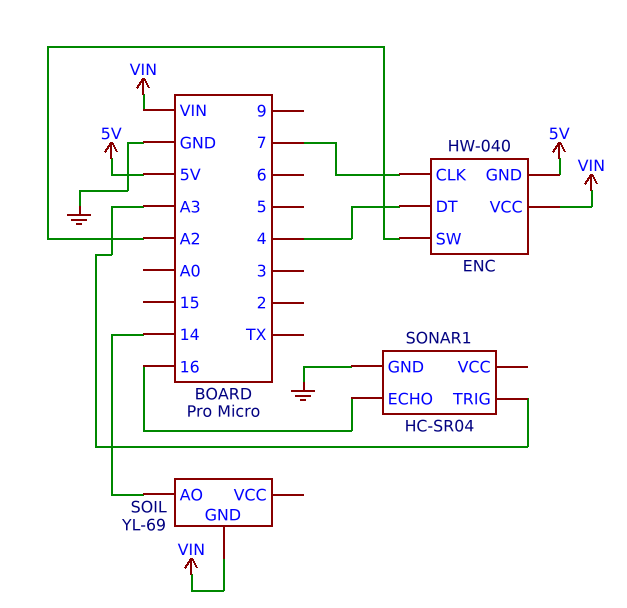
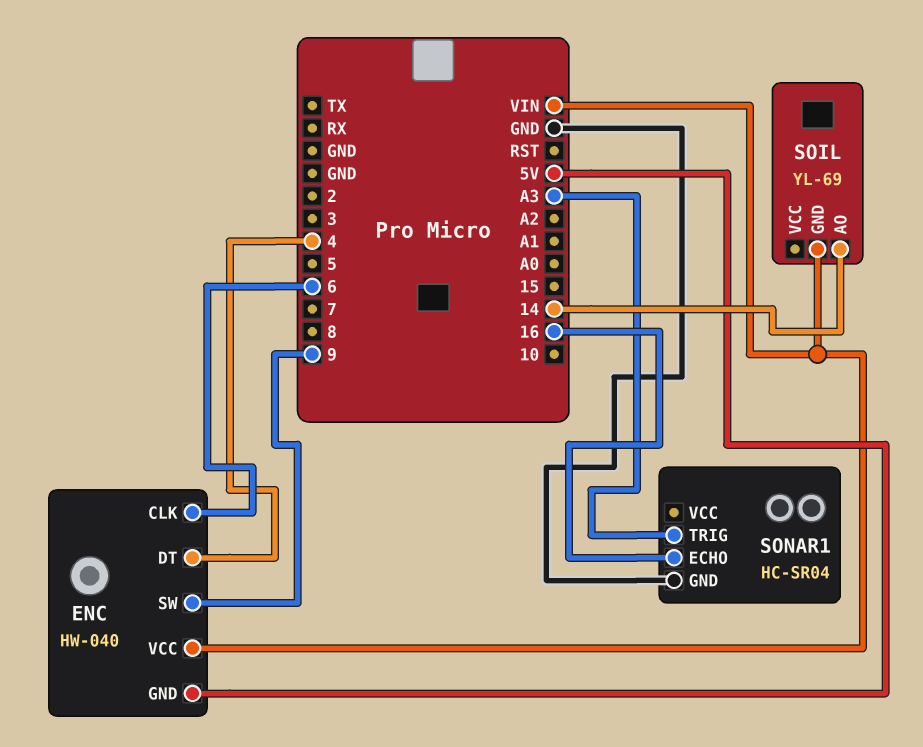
ENC pin CLK: 7 -> 6
ENC pin SW: A2 -> 9

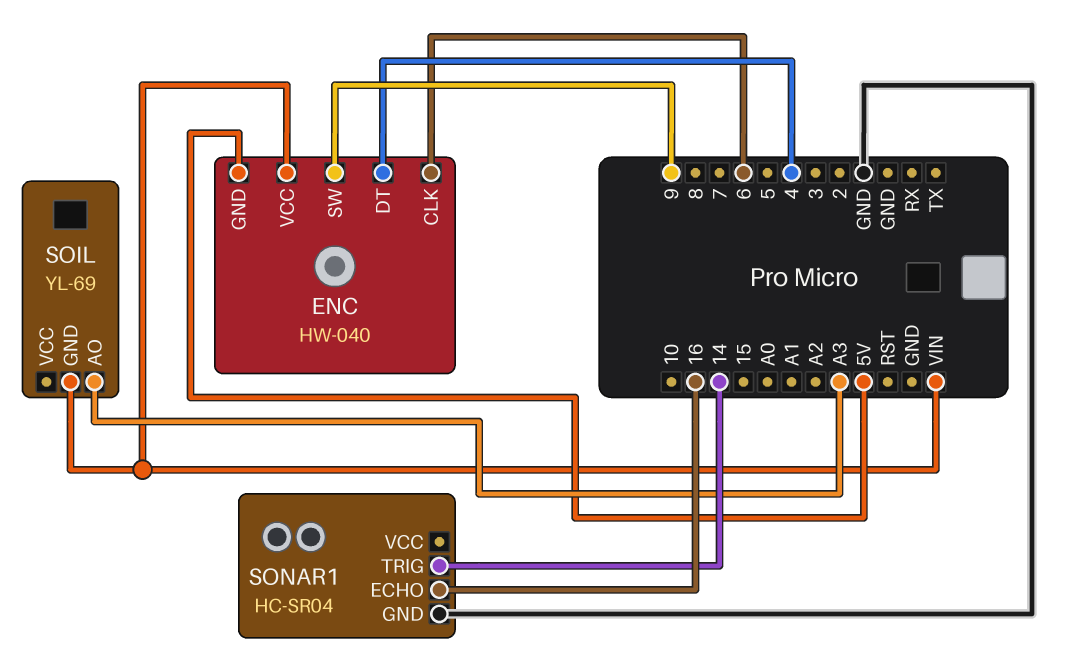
SOIL pin AO: 14 -> A3
SONAR1 pin TRIG: A3 -> 14

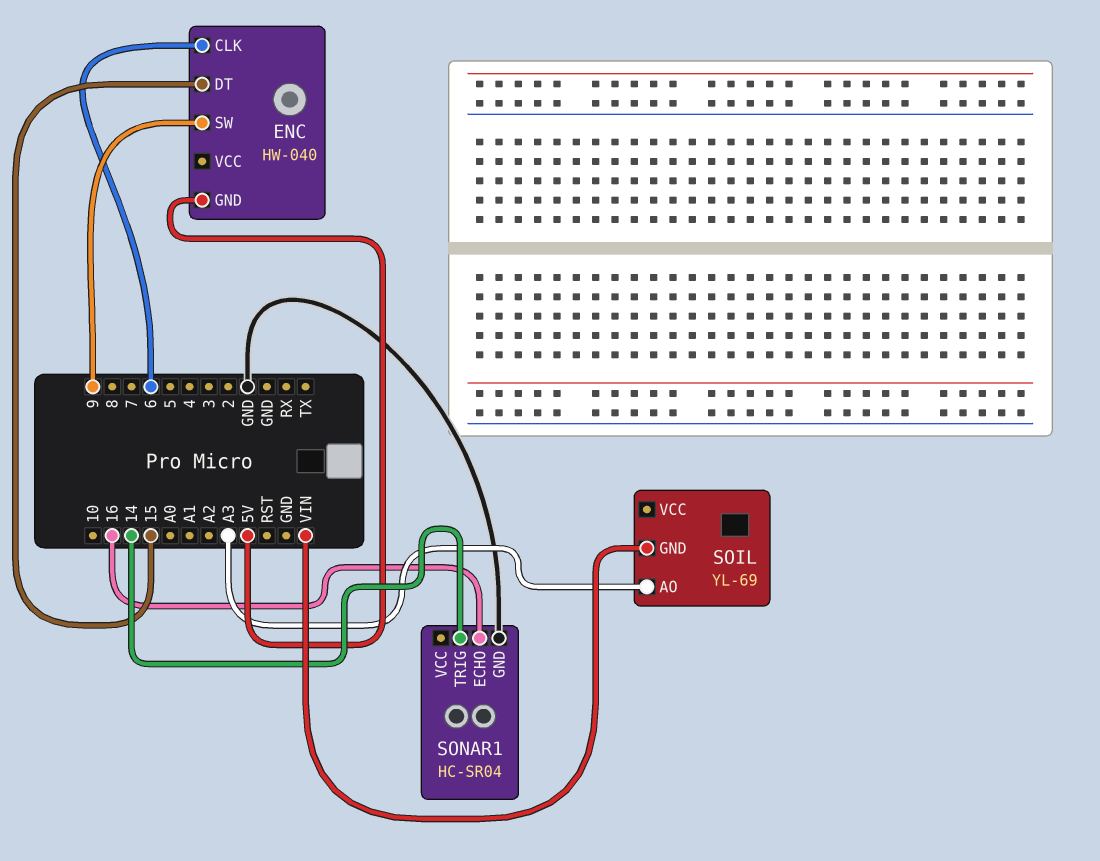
ENC pin DT: 4 -> 15
ENC pin VCC: VIN -> none

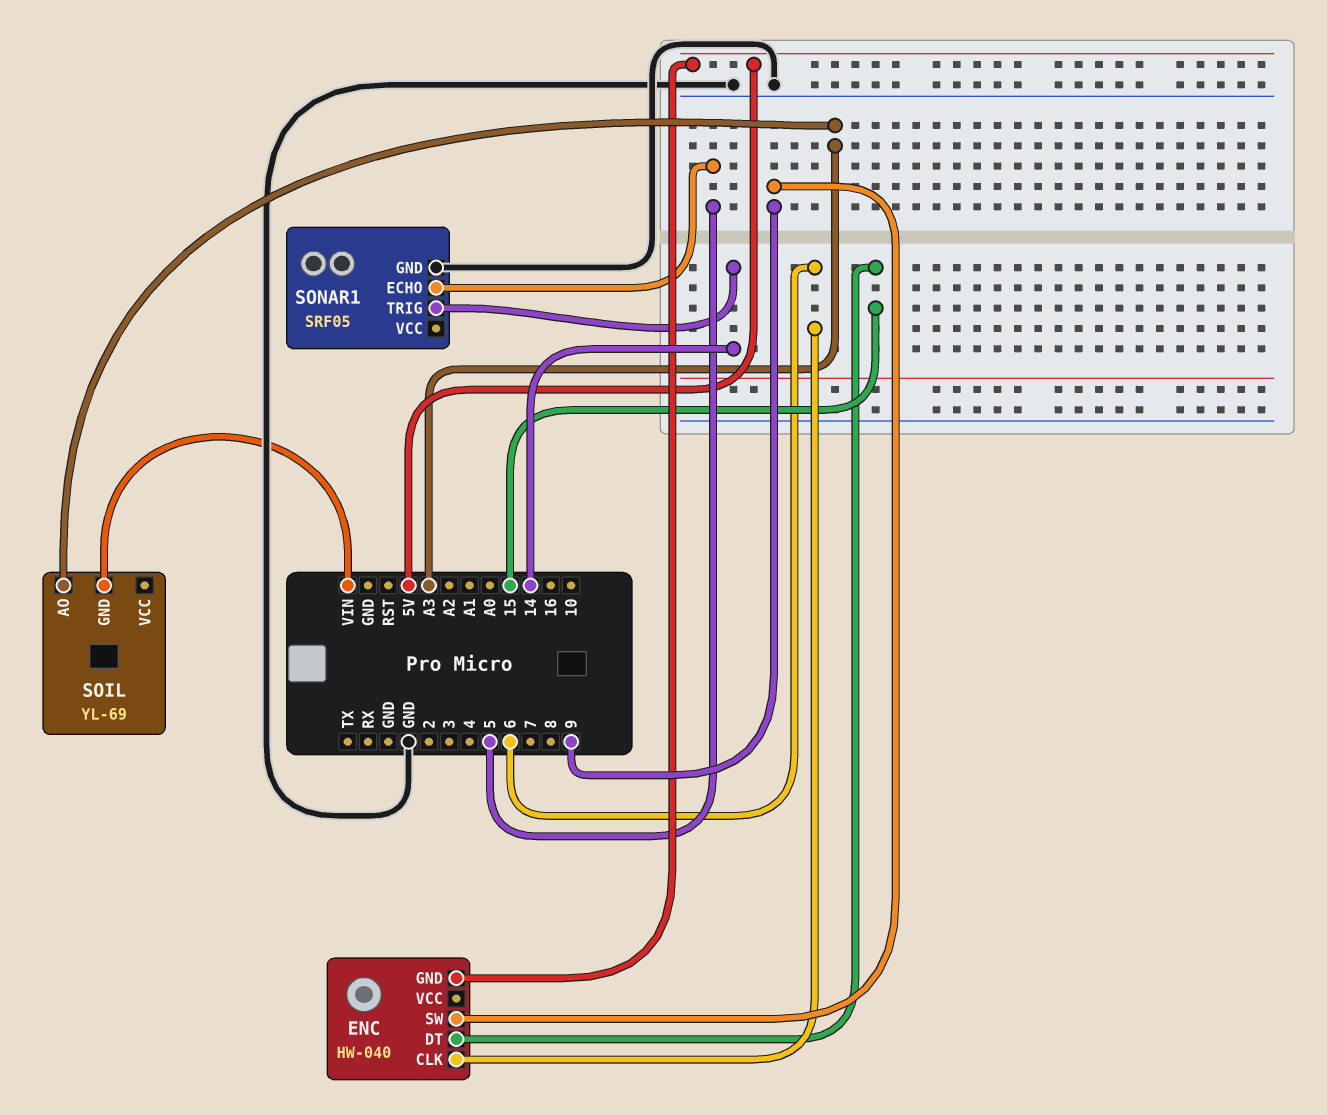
SONAR1: HC-SR04 -> SRF05
SONAR1 pin ECHO: 16 -> 5

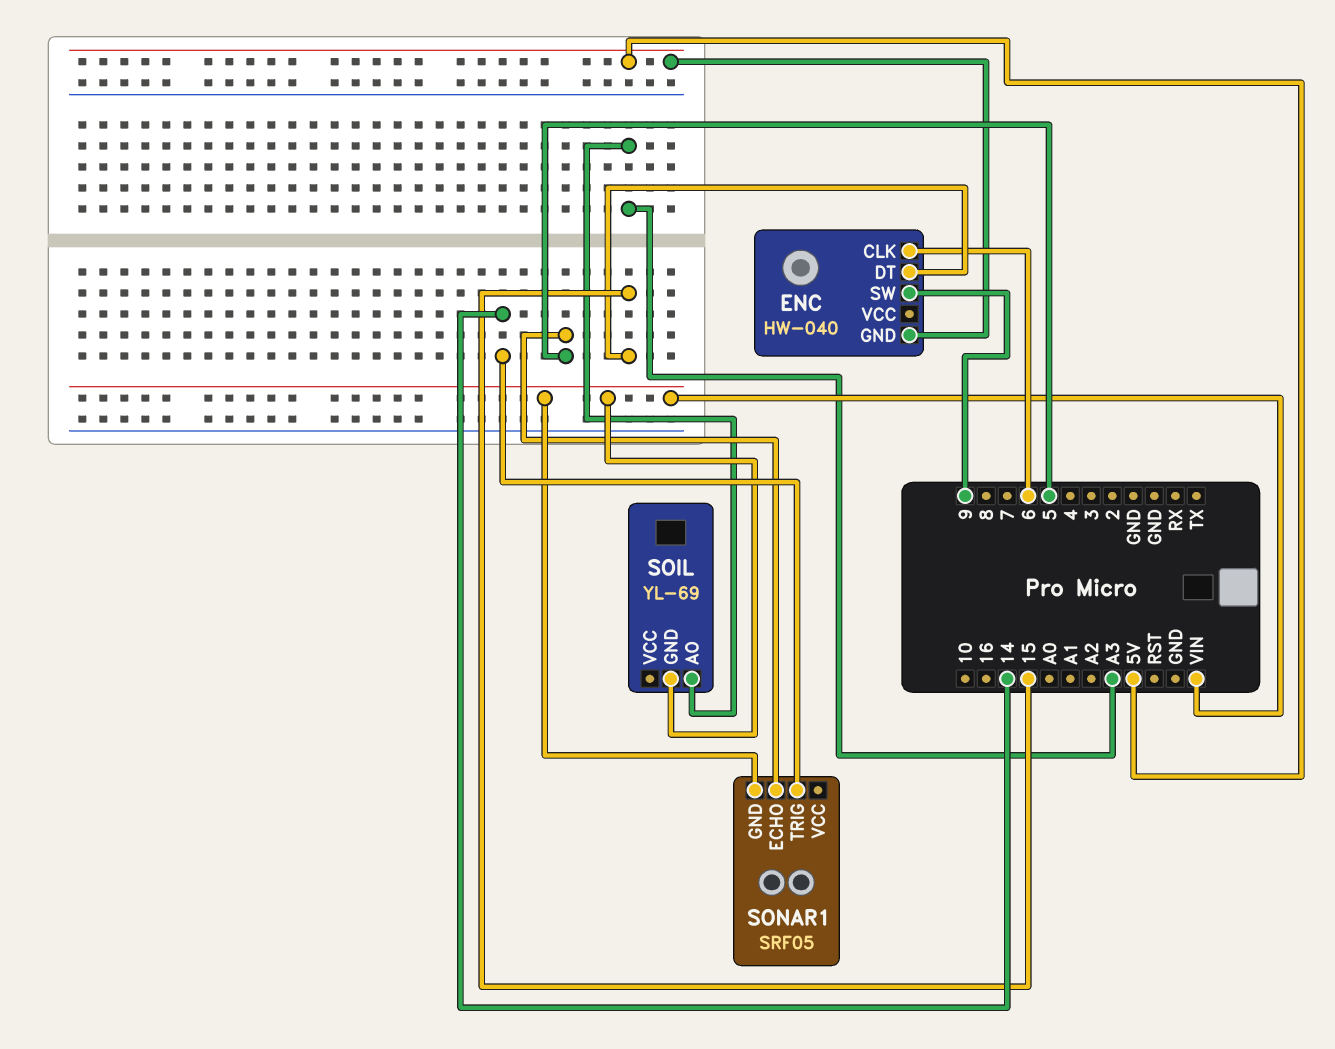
SONAR1 pin GND: GND -> VIN

